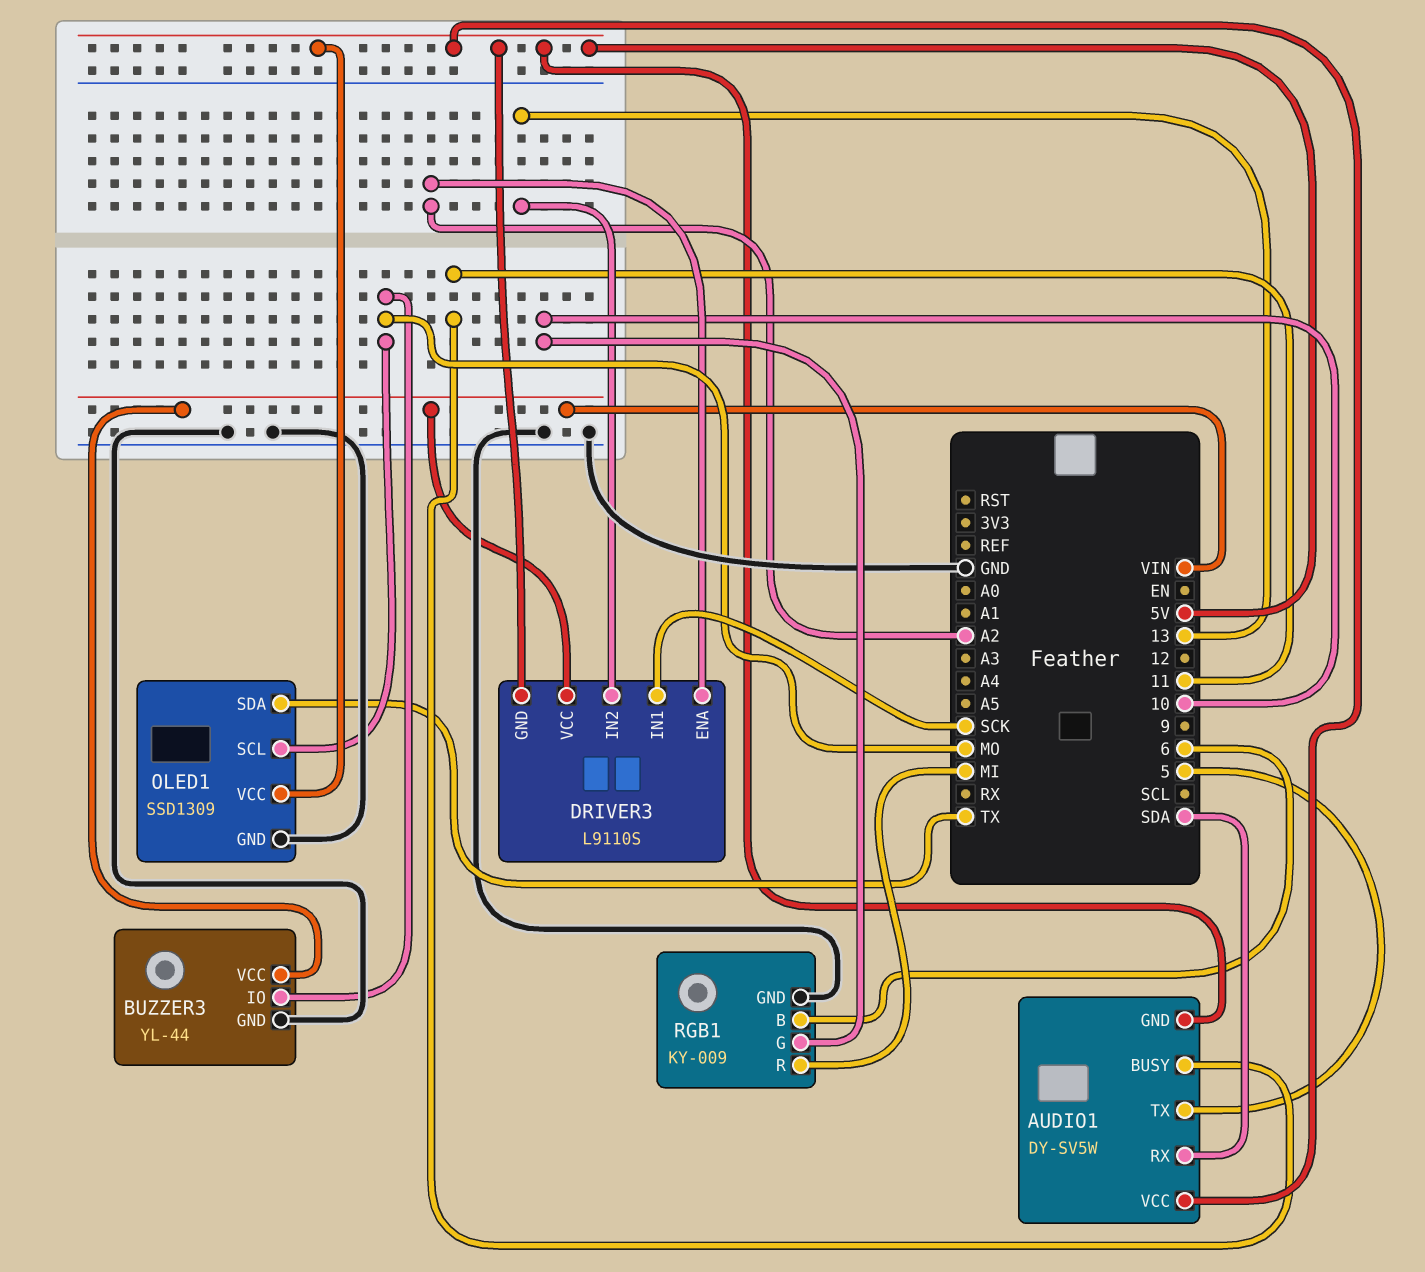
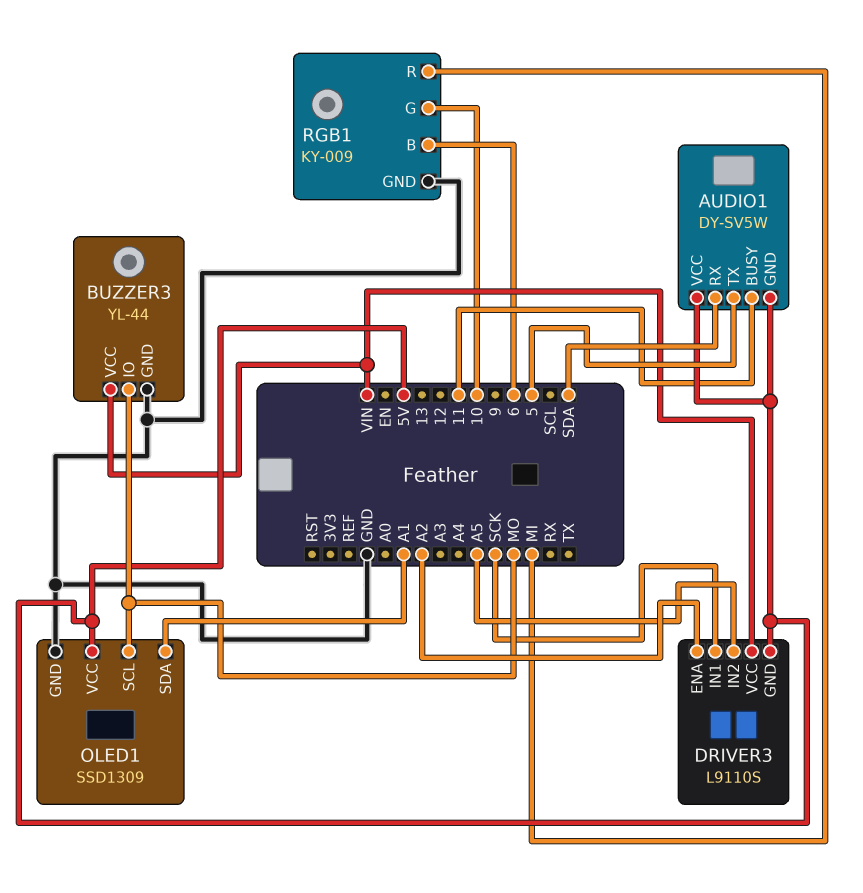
DRIVER3 pin IN2: 13 -> A5
OLED1 pin SDA: TX -> A1

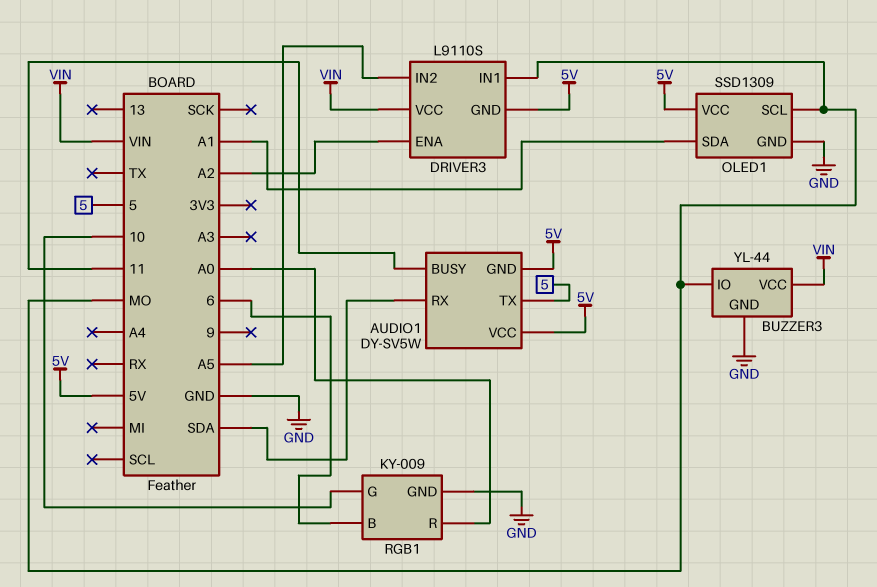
DRIVER3 pin IN1: SCK -> MO
RGB1 pin R: MI -> A0

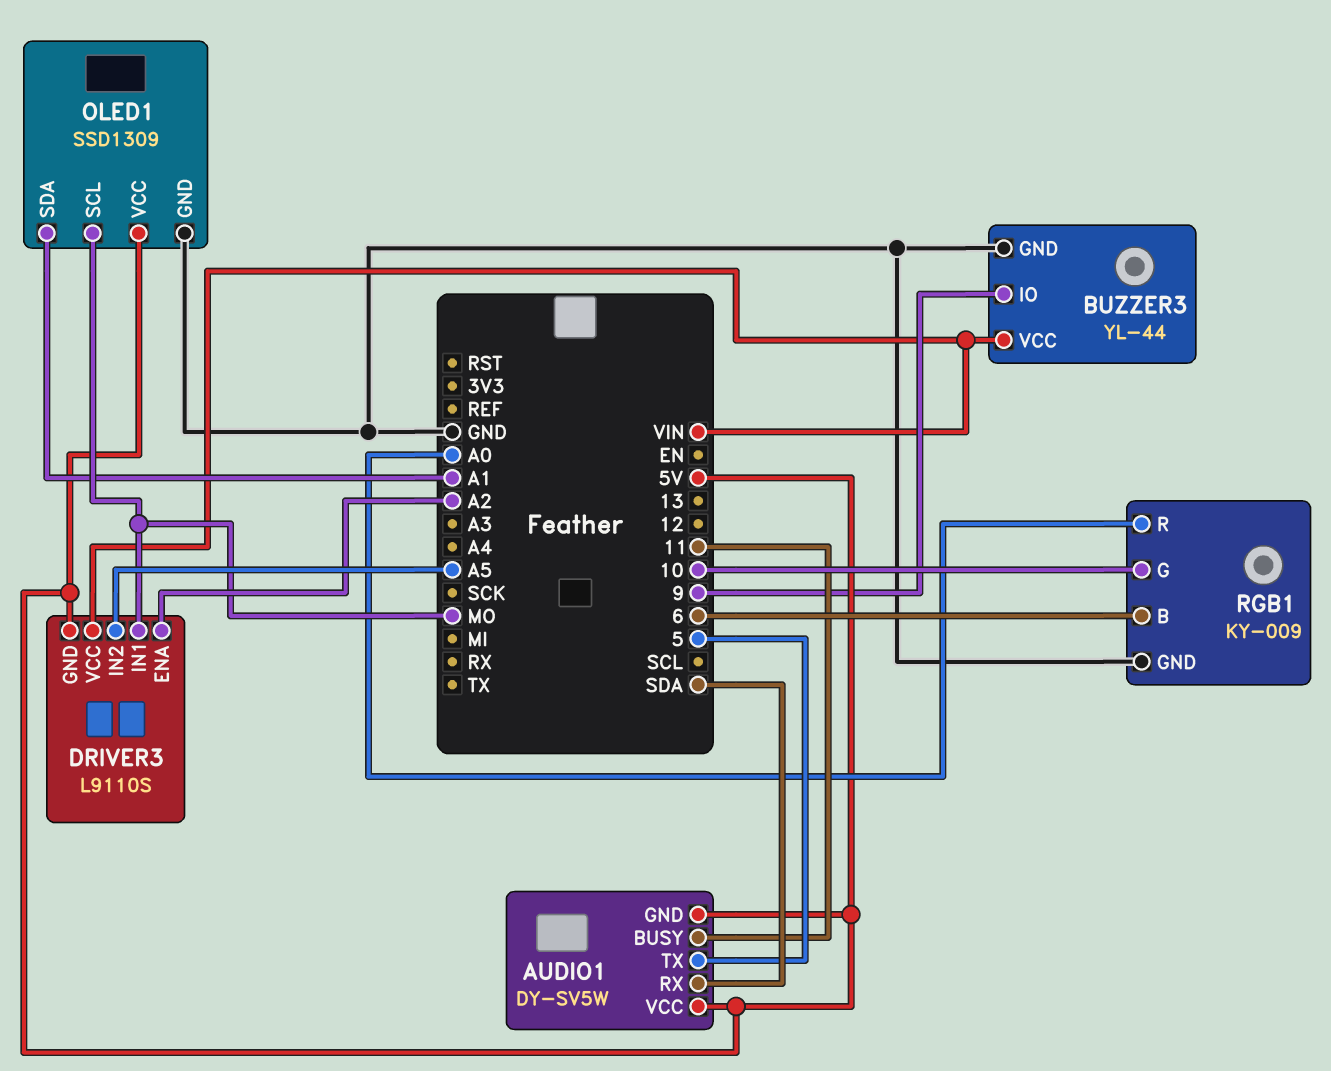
BUZZER3 pin IO: MO -> 9

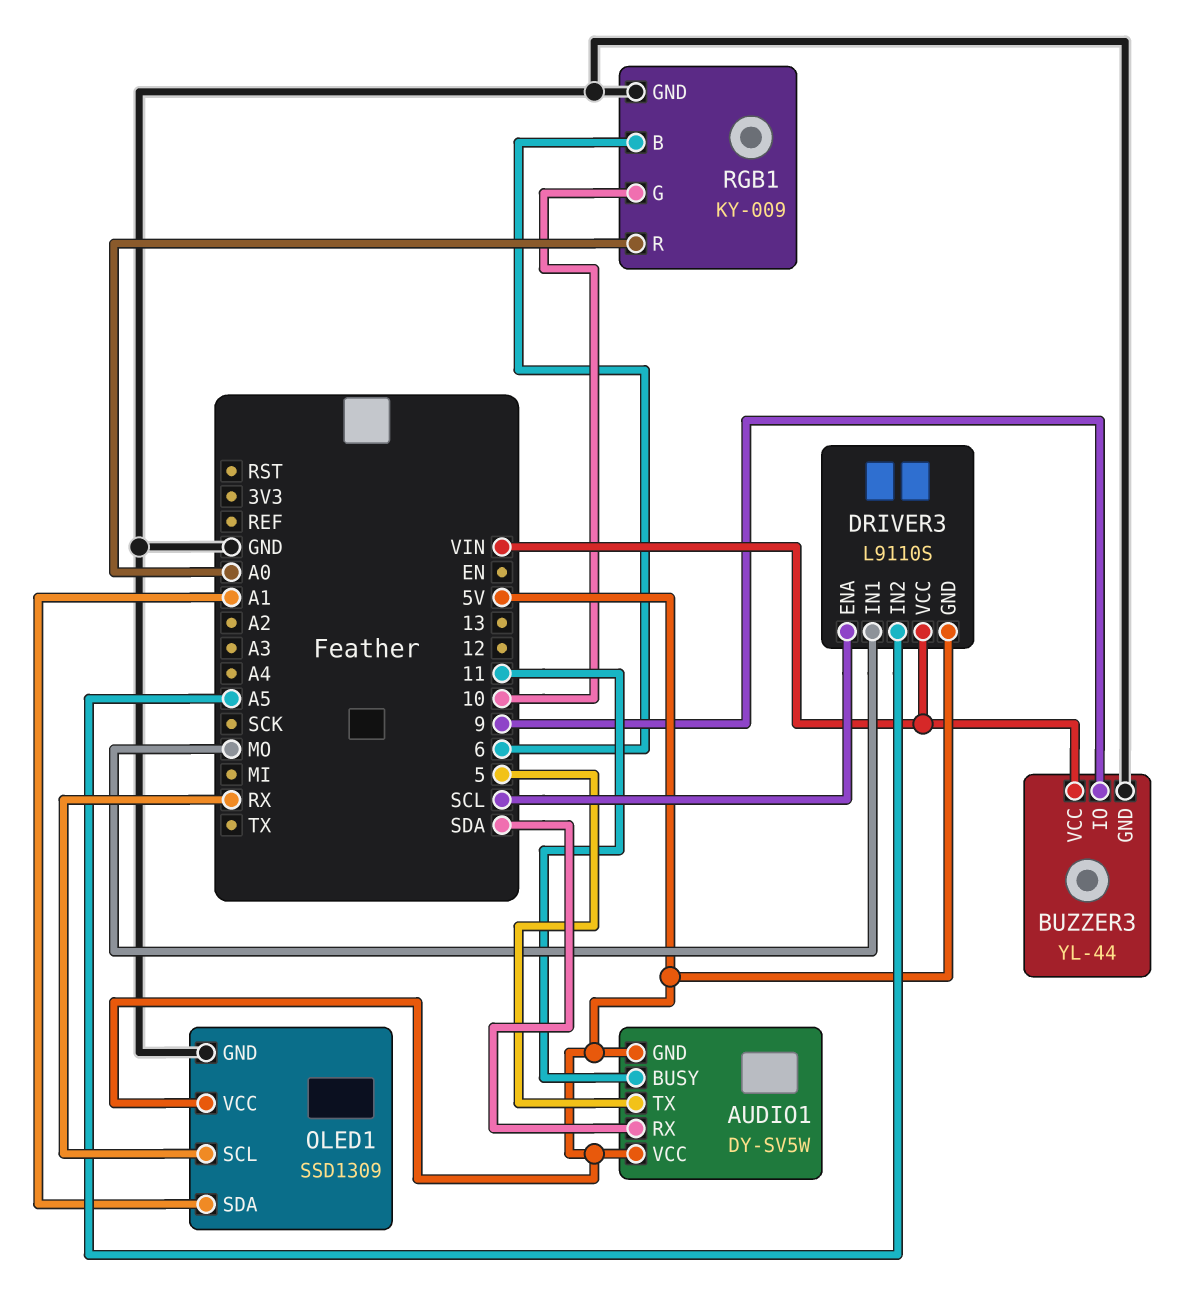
DRIVER3 pin ENA: A2 -> SCL
OLED1 pin SCL: MO -> RX

